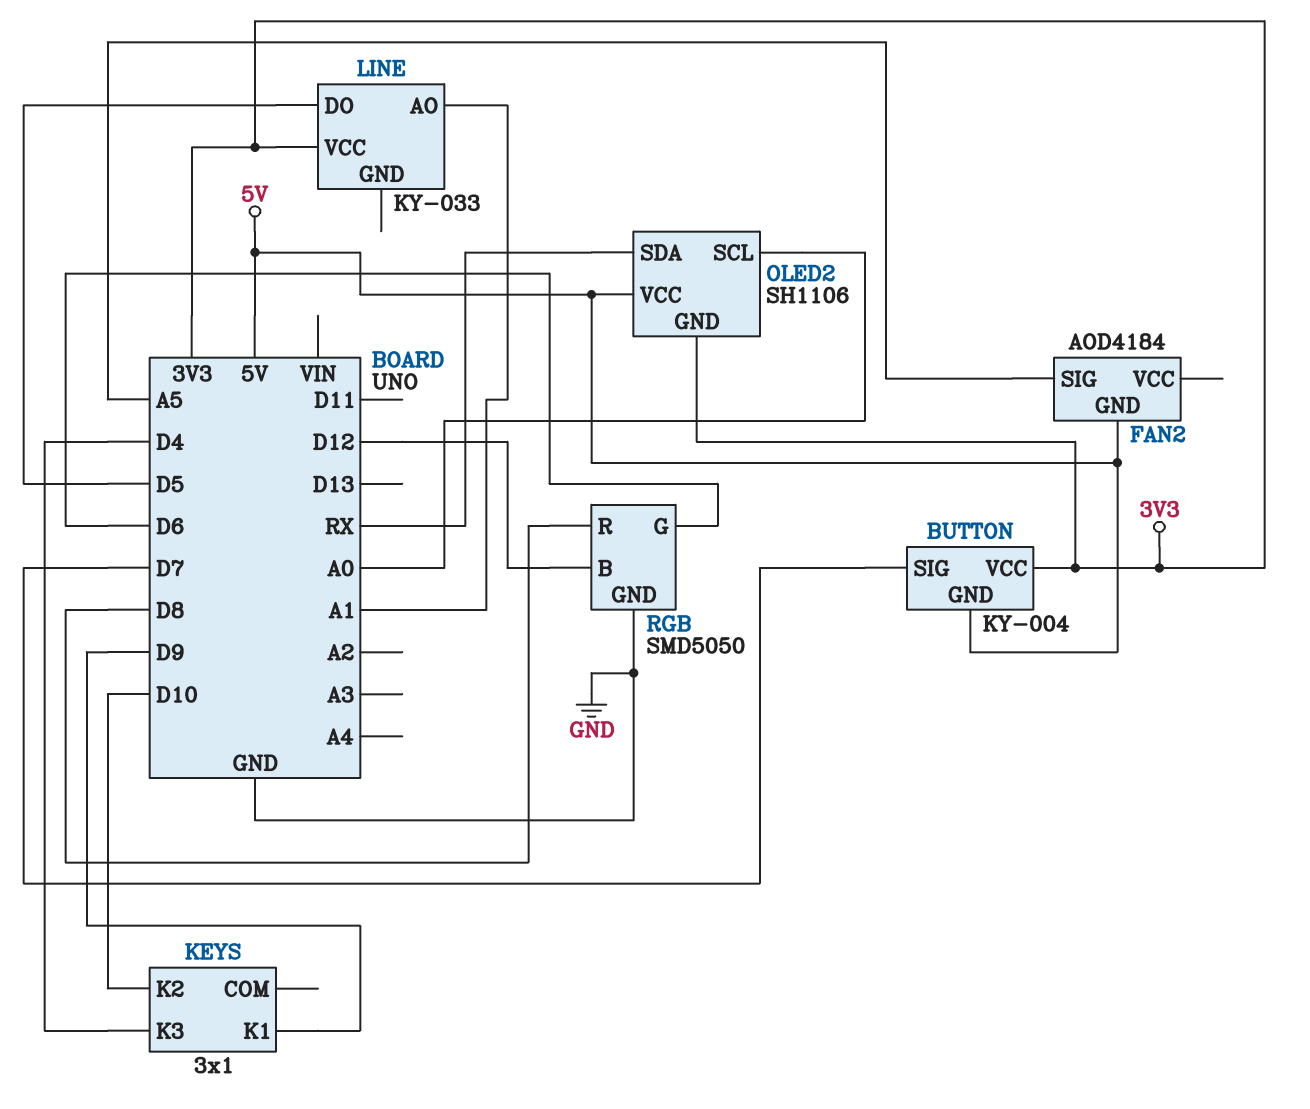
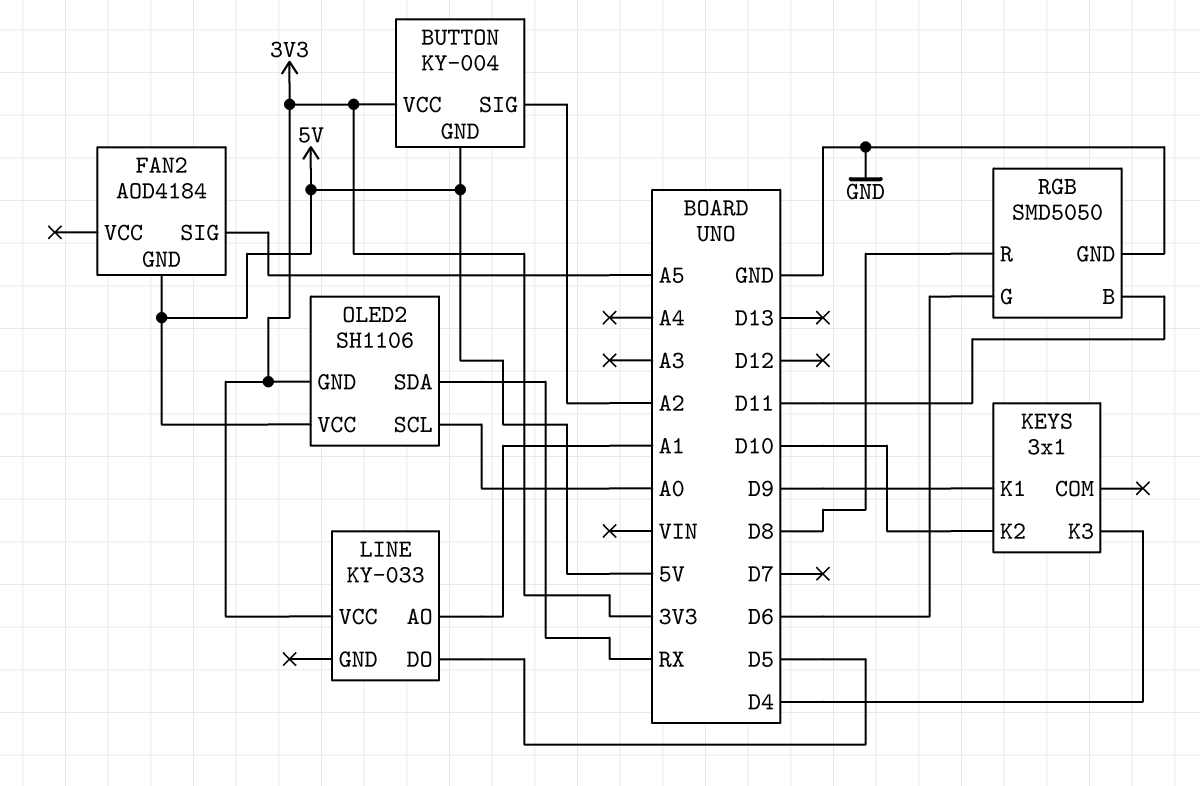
BUTTON pin SIG: D7 -> A2
RGB pin B: D12 -> D11

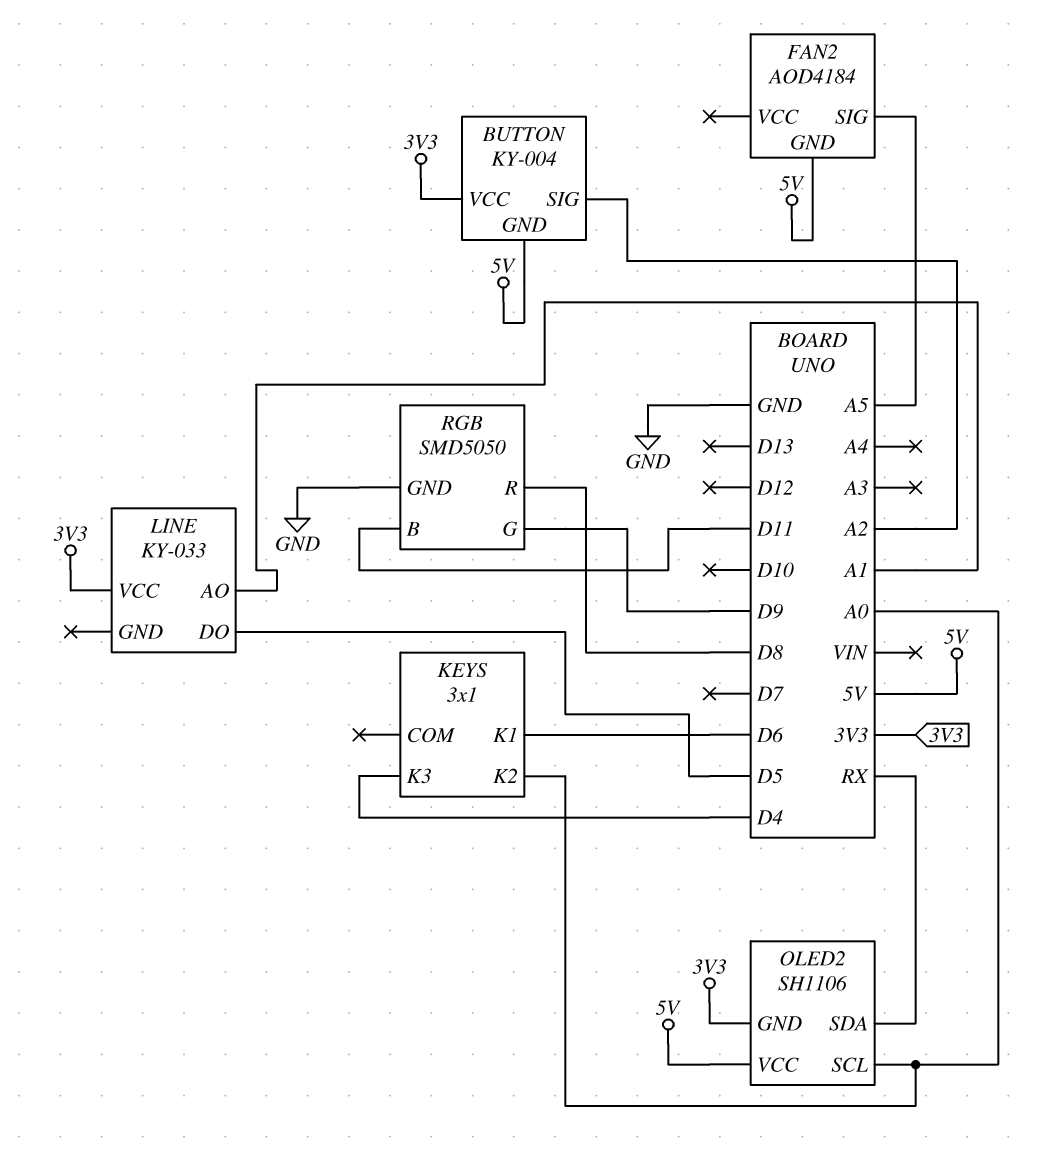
KEYS pin K1: D9 -> D6
KEYS pin K2: D10 -> A0
RGB pin G: D6 -> D9

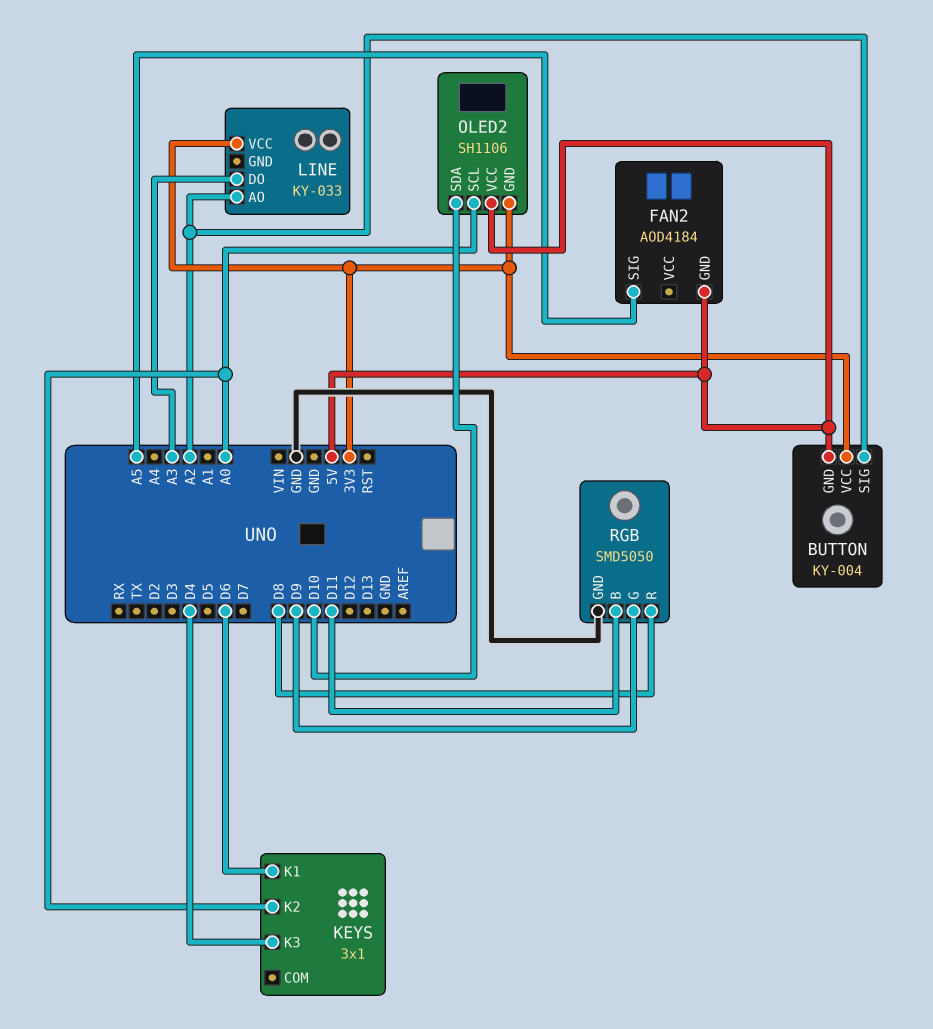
LINE pin AO: A1 -> A2
LINE pin DO: D5 -> A3
OLED2 pin SDA: RX -> D10

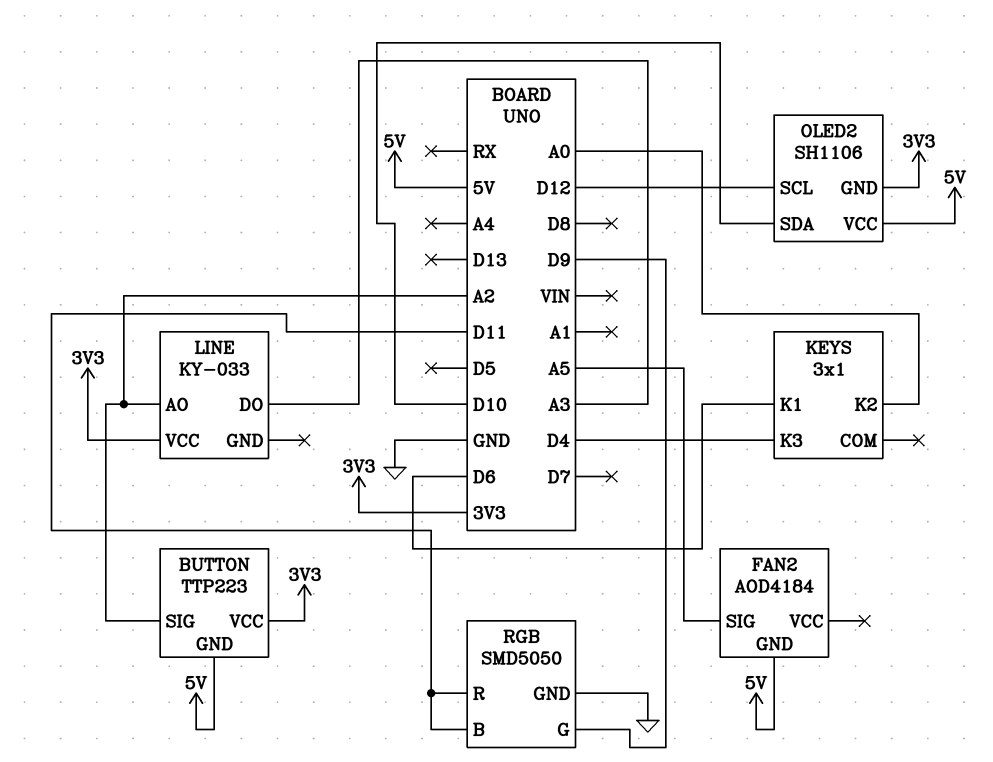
BUTTON: KY-004 -> TTP223
OLED2 pin SCL: A0 -> D12
RGB pin R: D8 -> D11

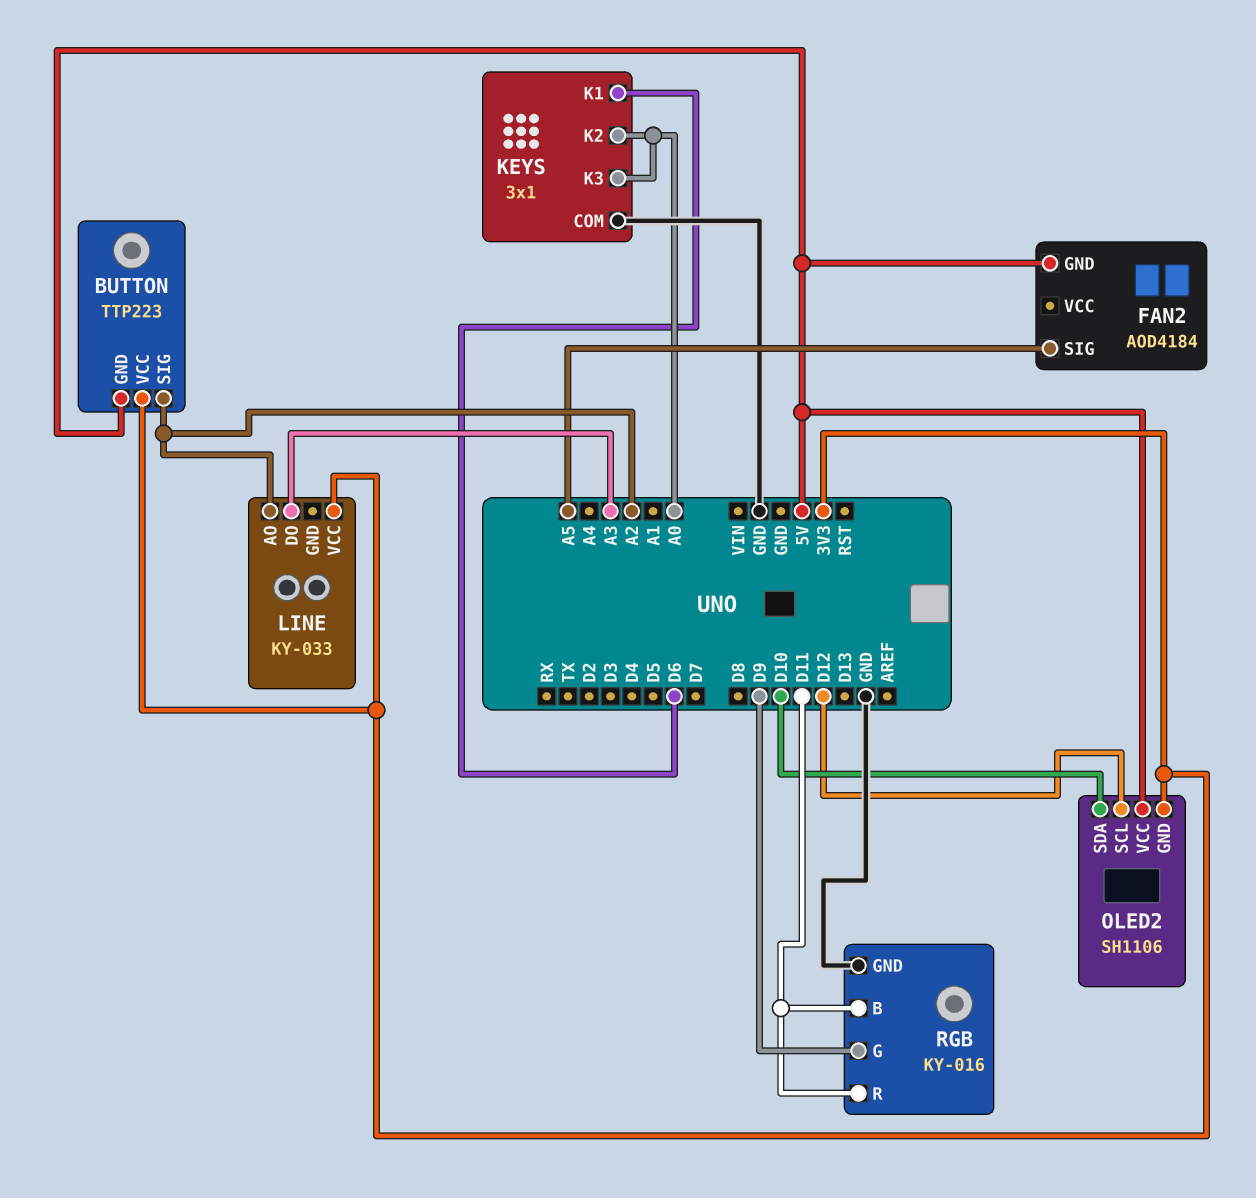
KEYS pin COM: none -> GND
KEYS pin K3: D4 -> A0
RGB: SMD5050 -> KY-016

